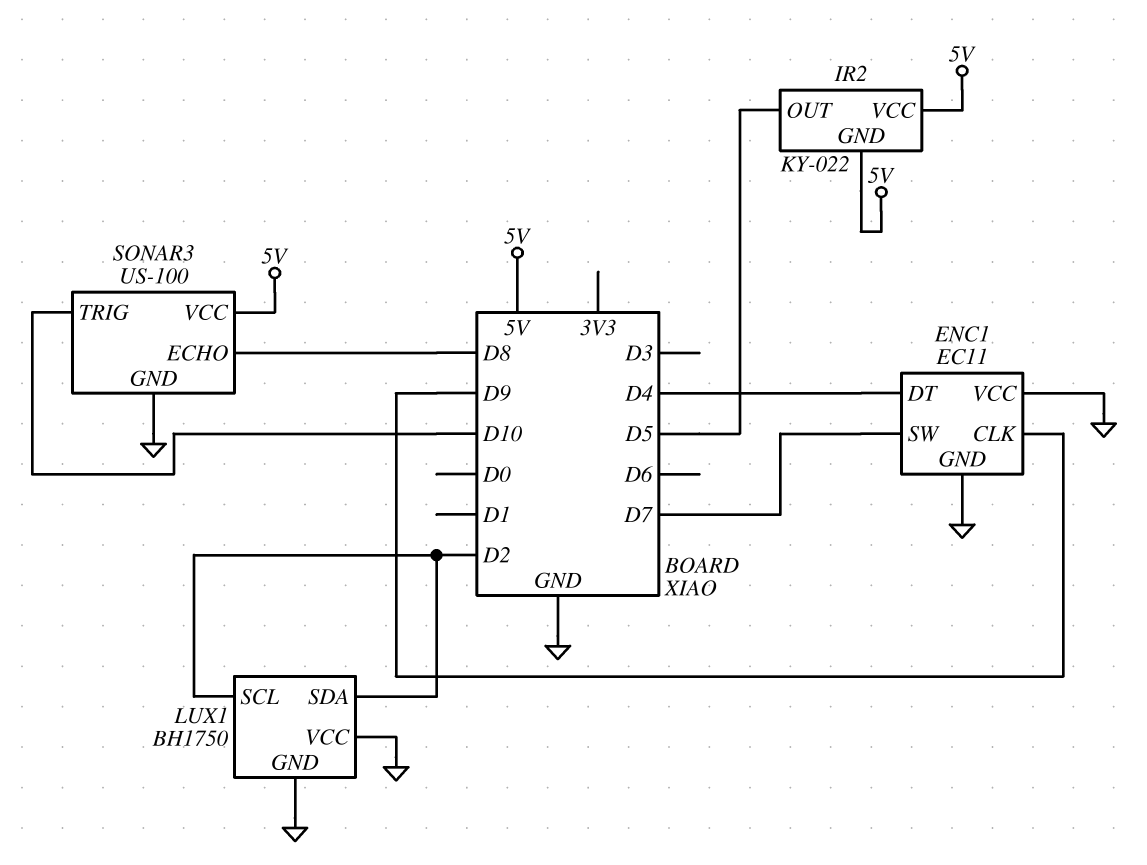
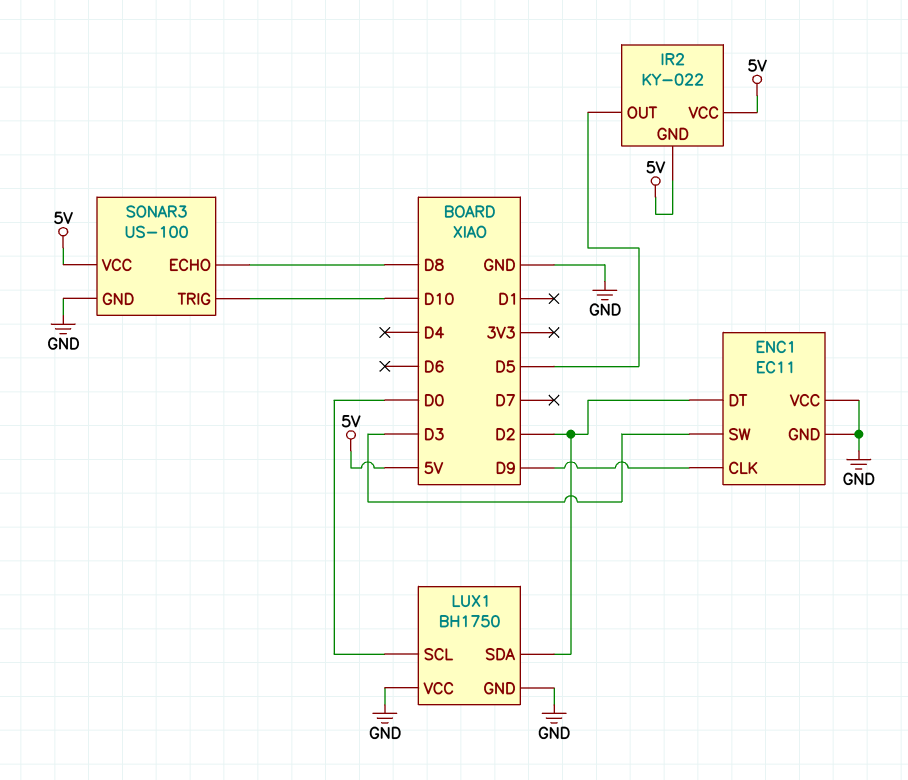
ENC1 pin DT: D4 -> D2
ENC1 pin SW: D7 -> D3
LUX1 pin SCL: D2 -> D0

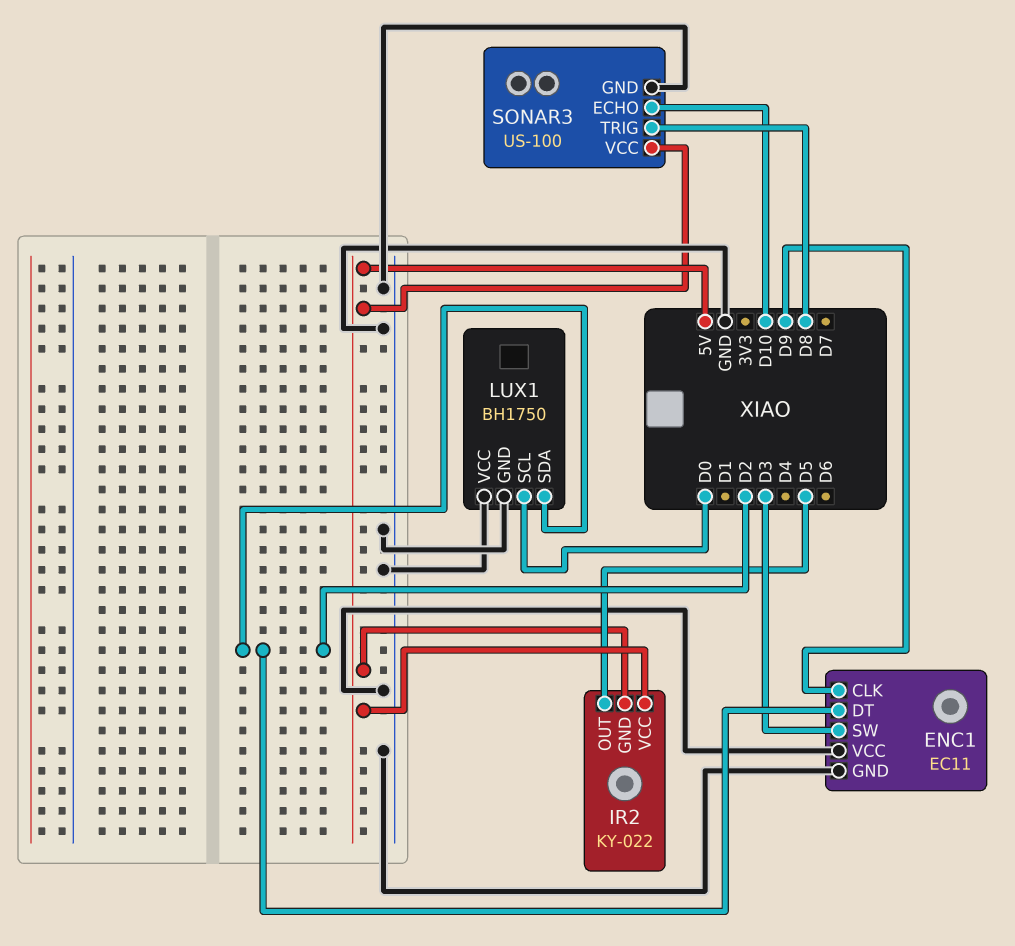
SONAR3 pin ECHO: D8 -> D10
SONAR3 pin TRIG: D10 -> D8

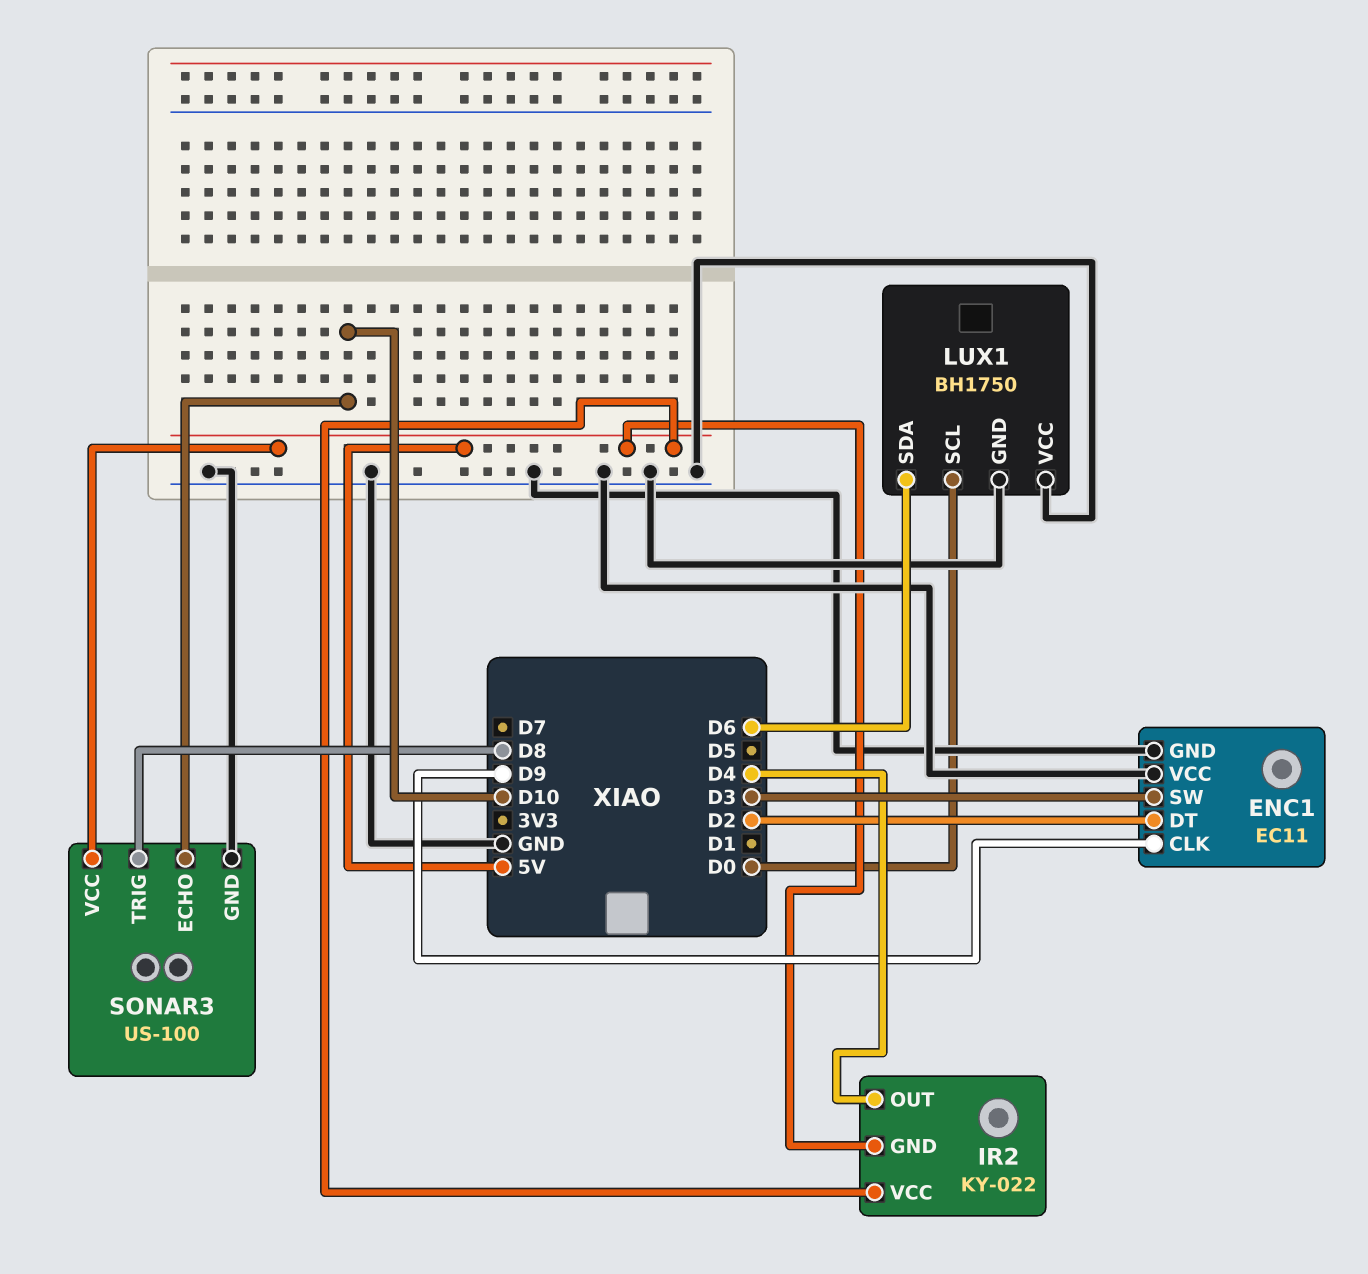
IR2 pin OUT: D5 -> D4
LUX1 pin SDA: D2 -> D6

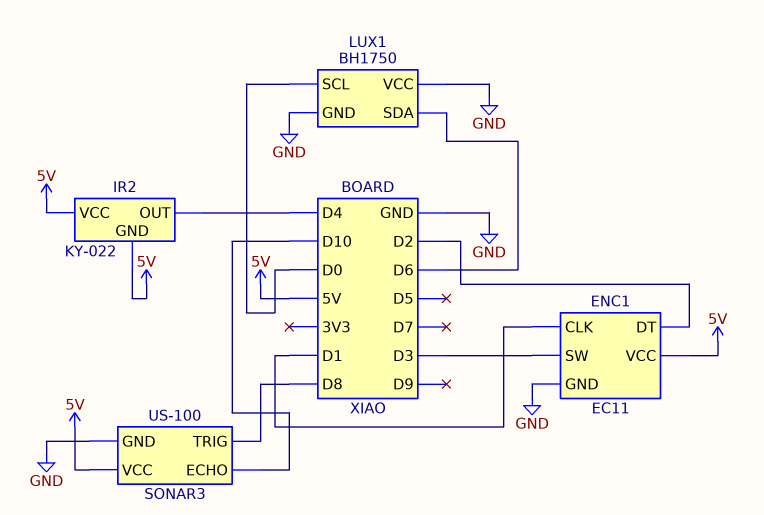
ENC1 pin CLK: D9 -> D1
ENC1 pin VCC: GND -> 5V

